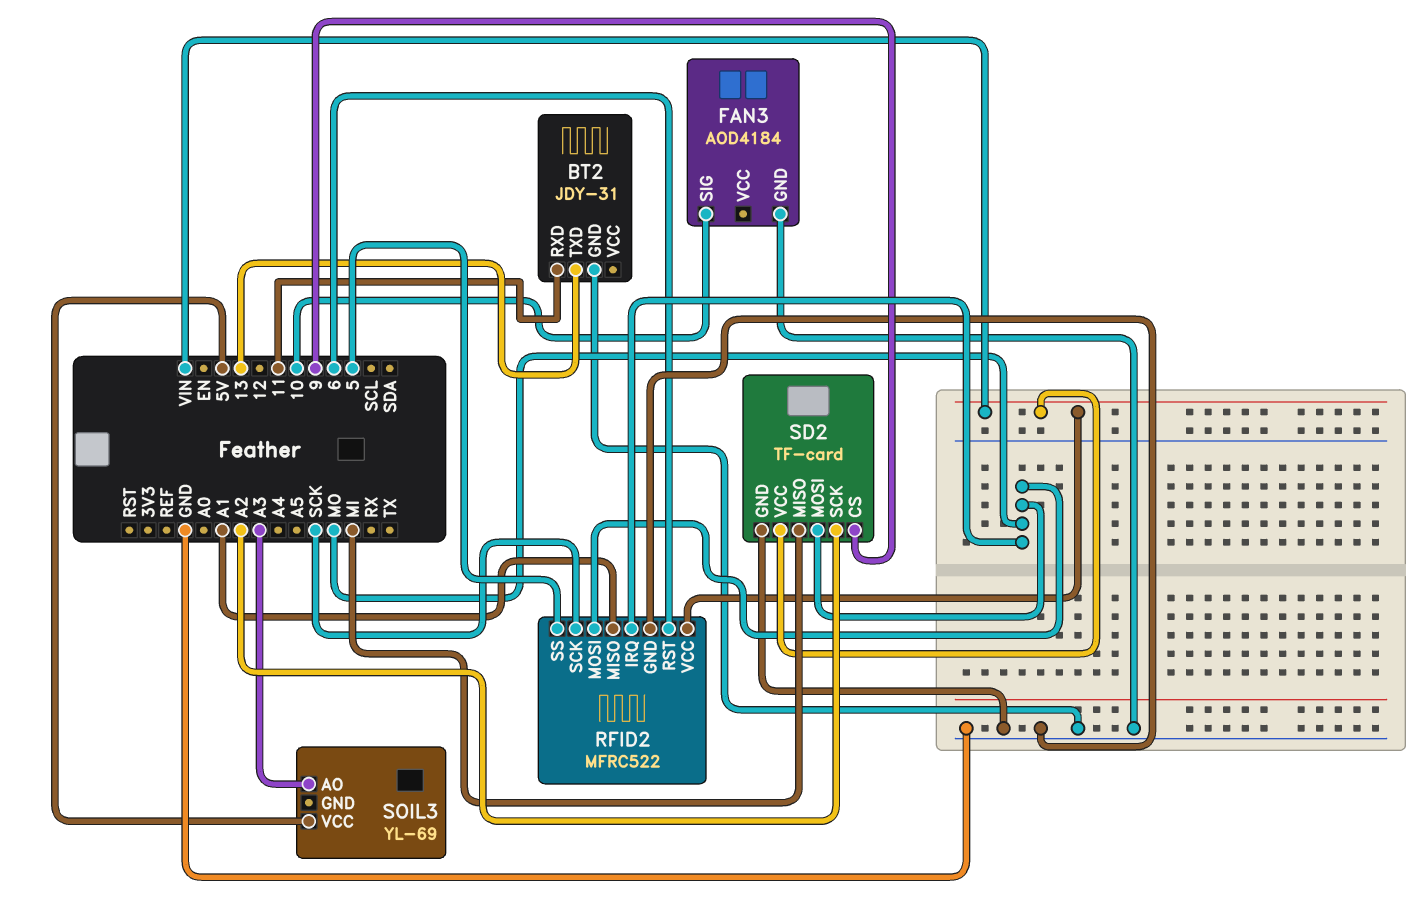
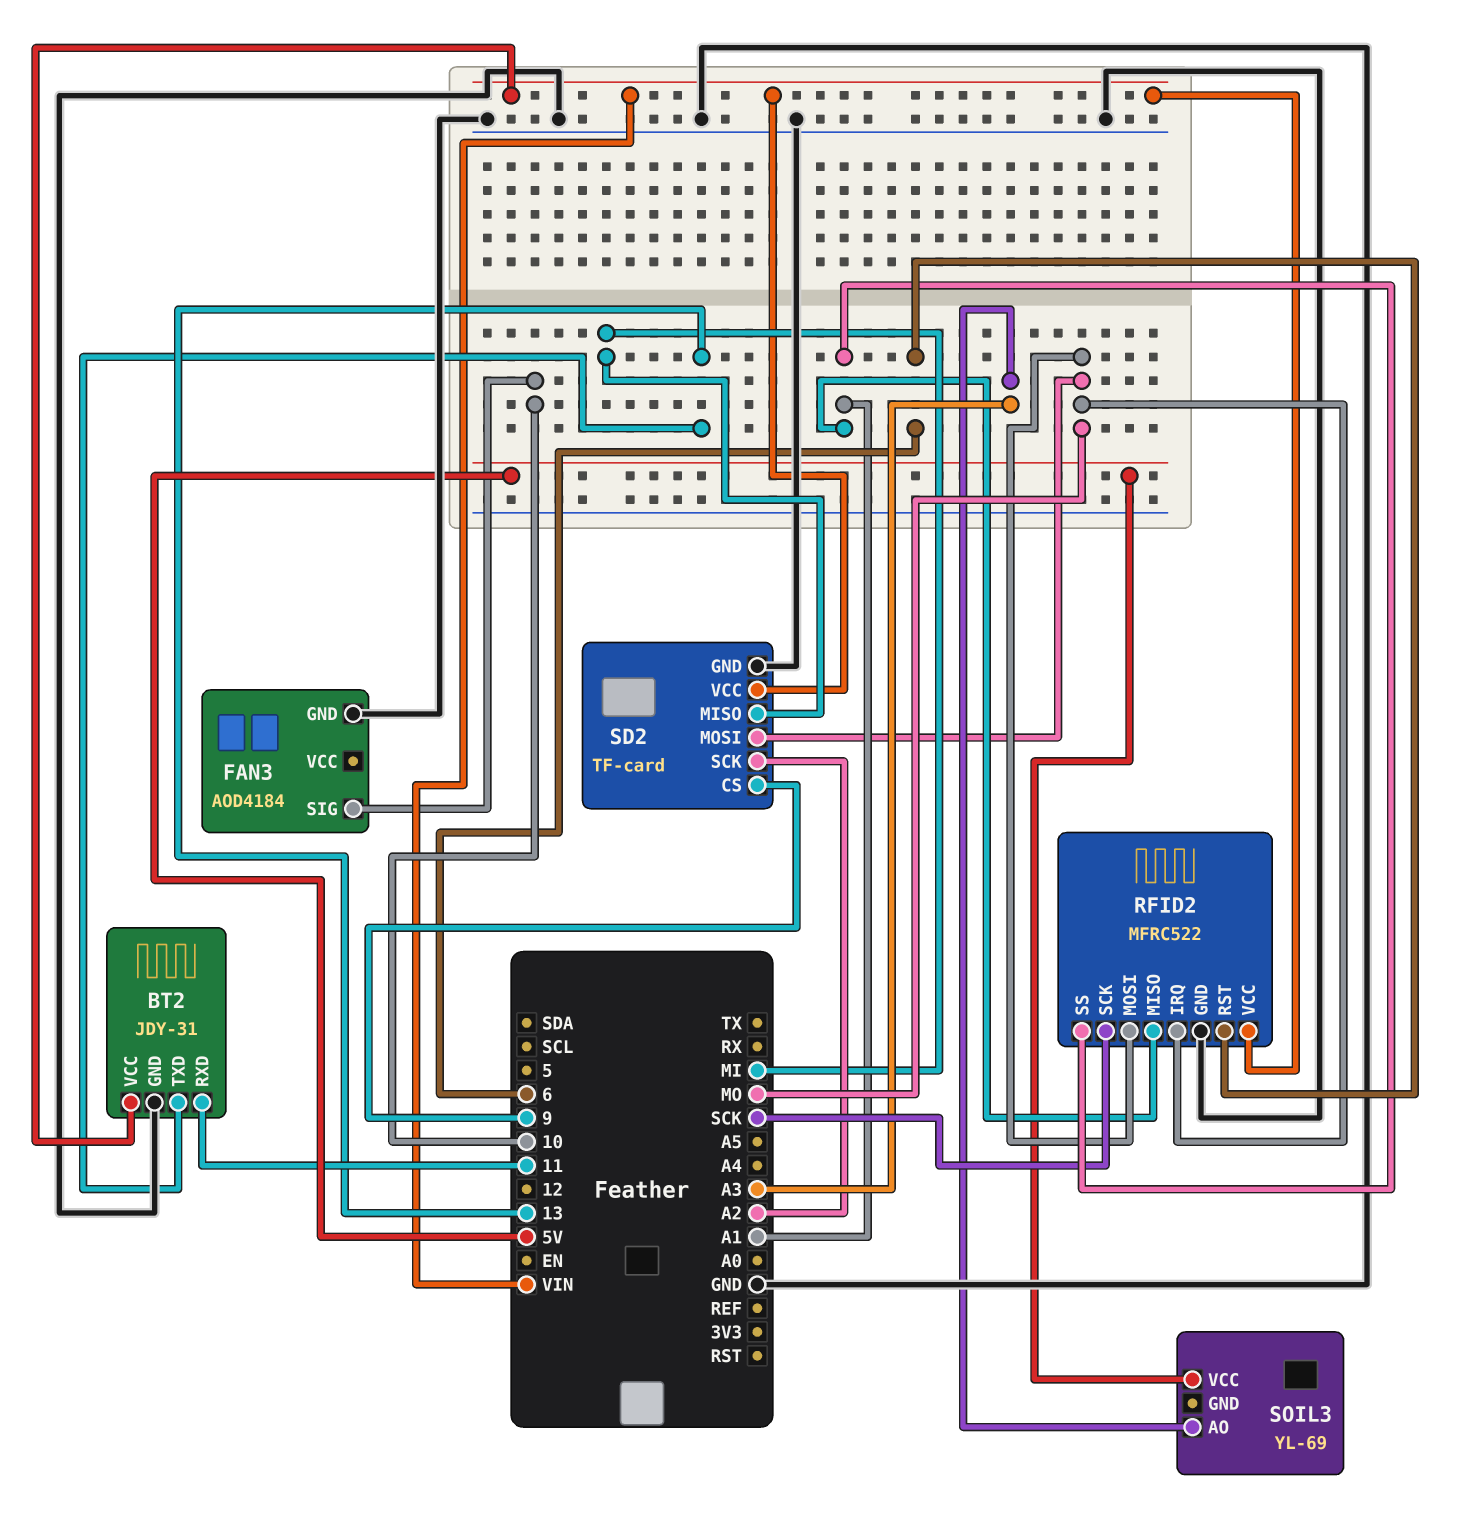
BT2 pin VCC: none -> VIN
RFID2 pin SS: 5 -> A1

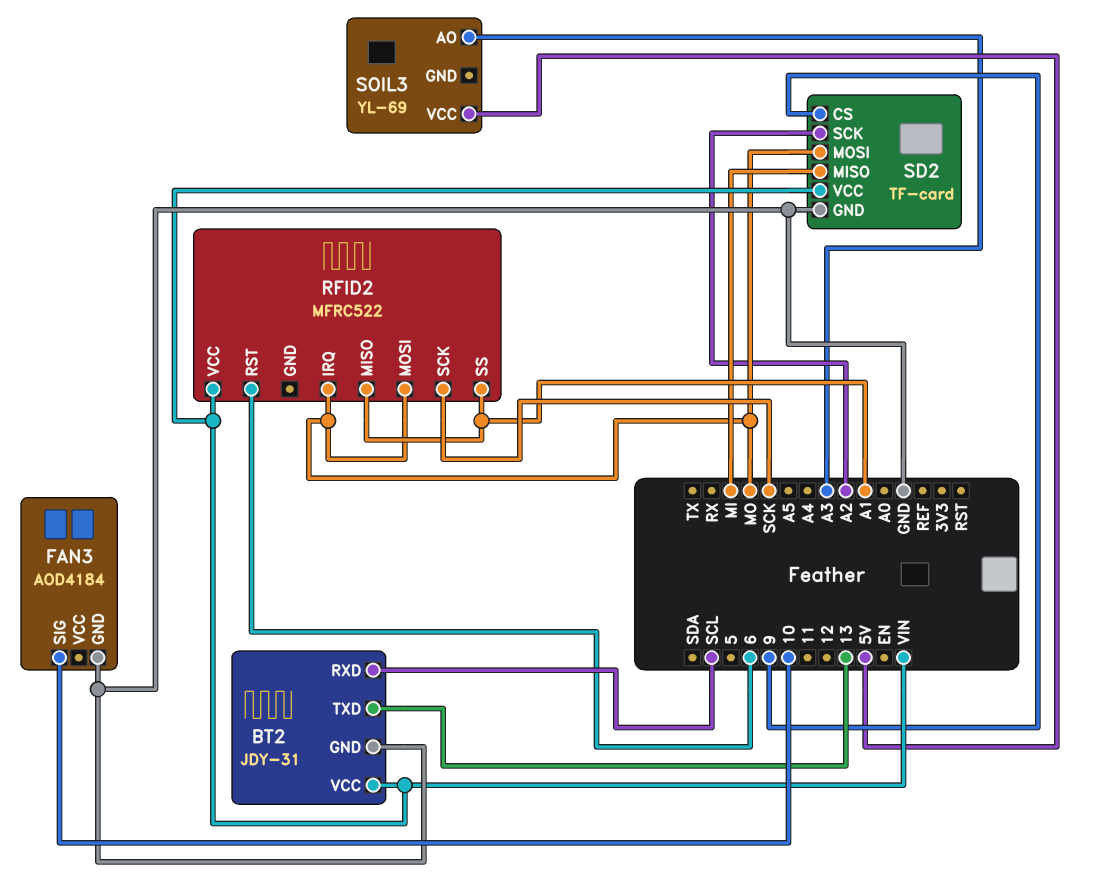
BT2 pin RXD: 11 -> SCL
RFID2 pin GND: GND -> none

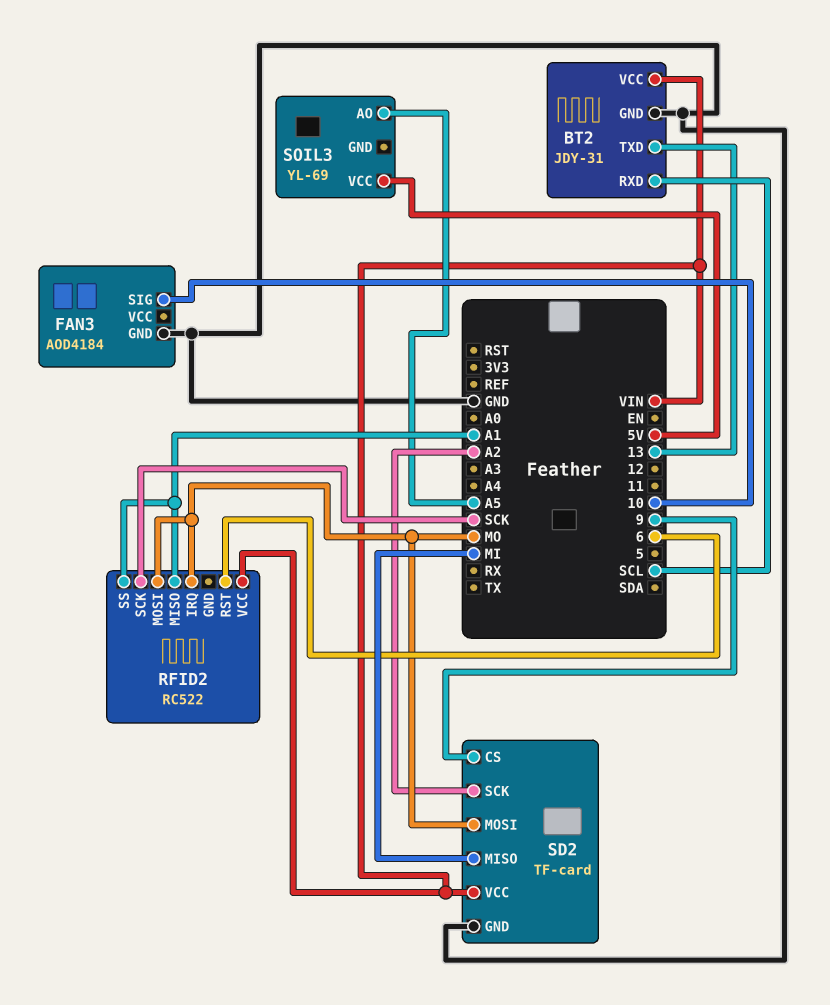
RFID2: MFRC522 -> RC522
SOIL3 pin AO: A3 -> A5

